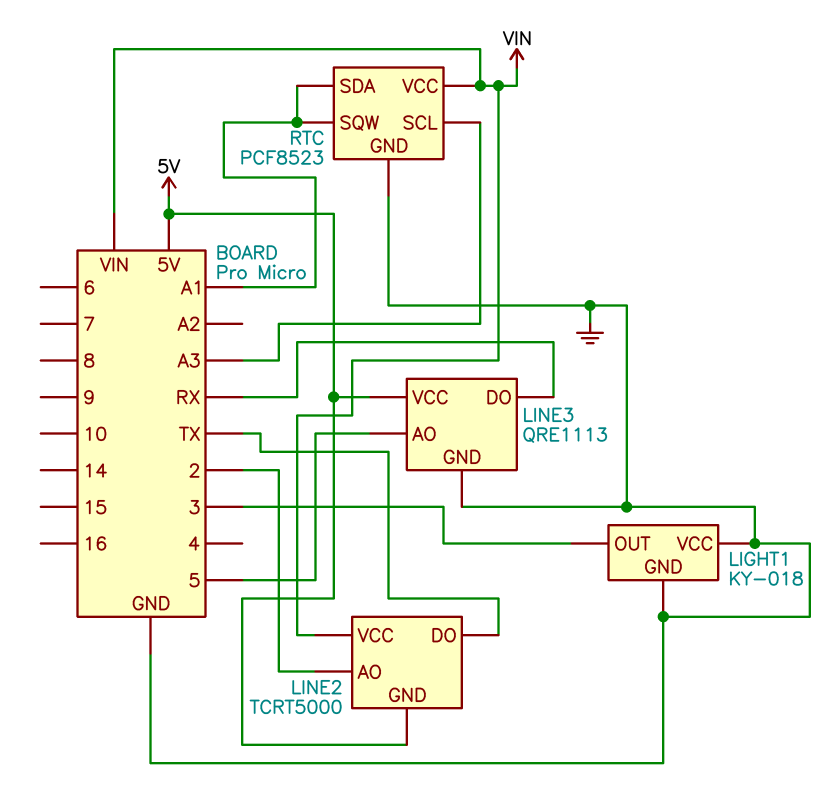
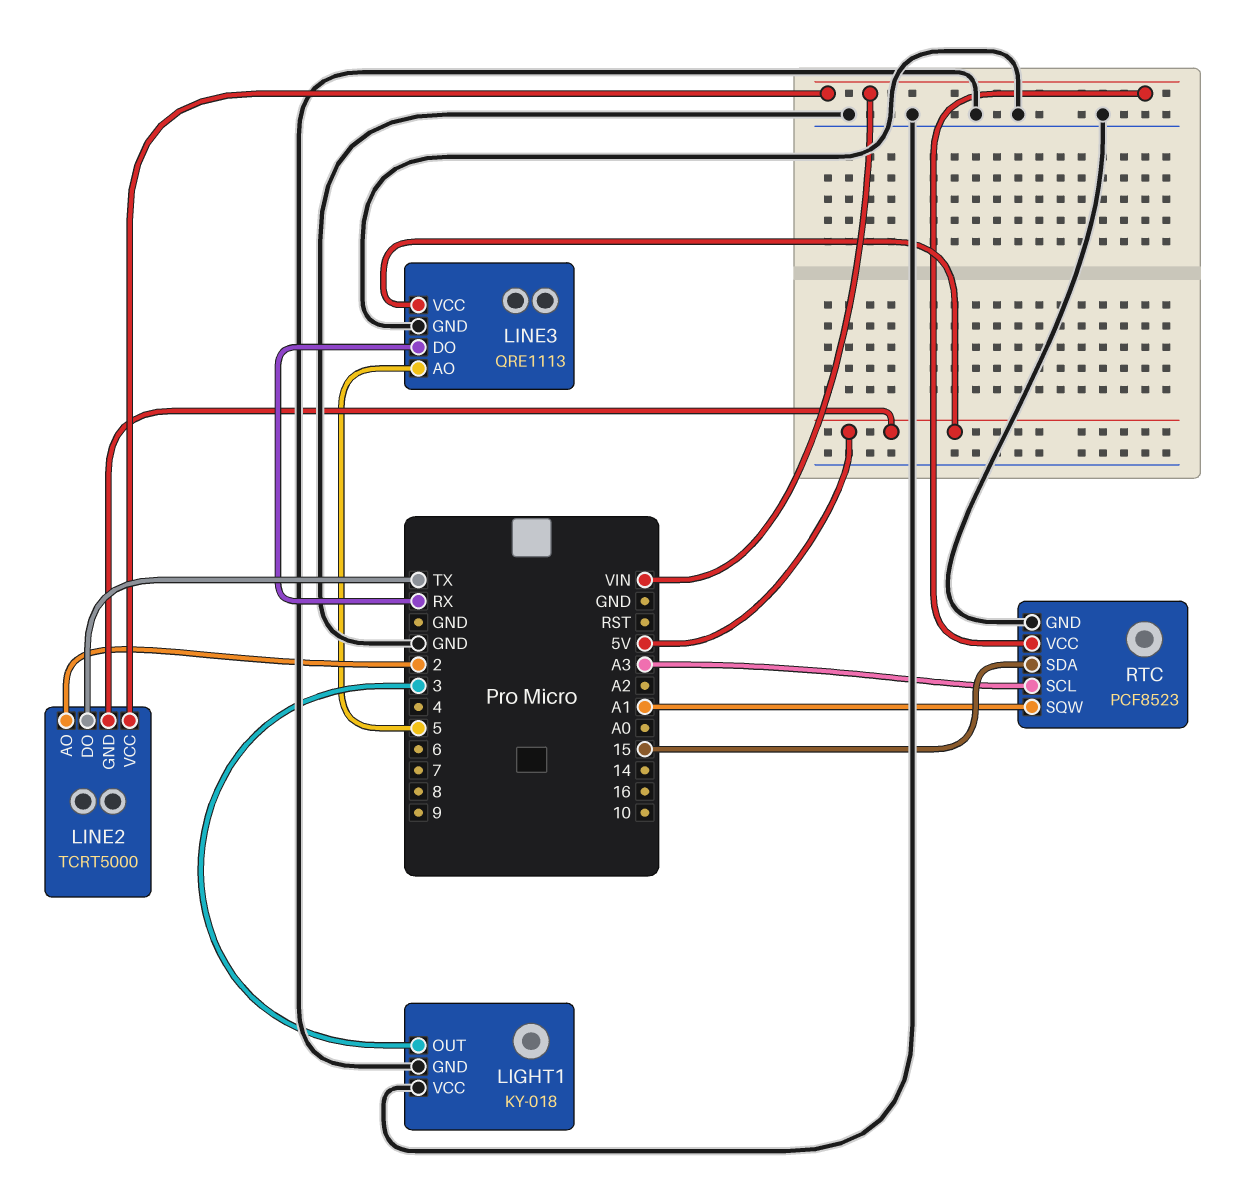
RTC pin SDA: A1 -> 15

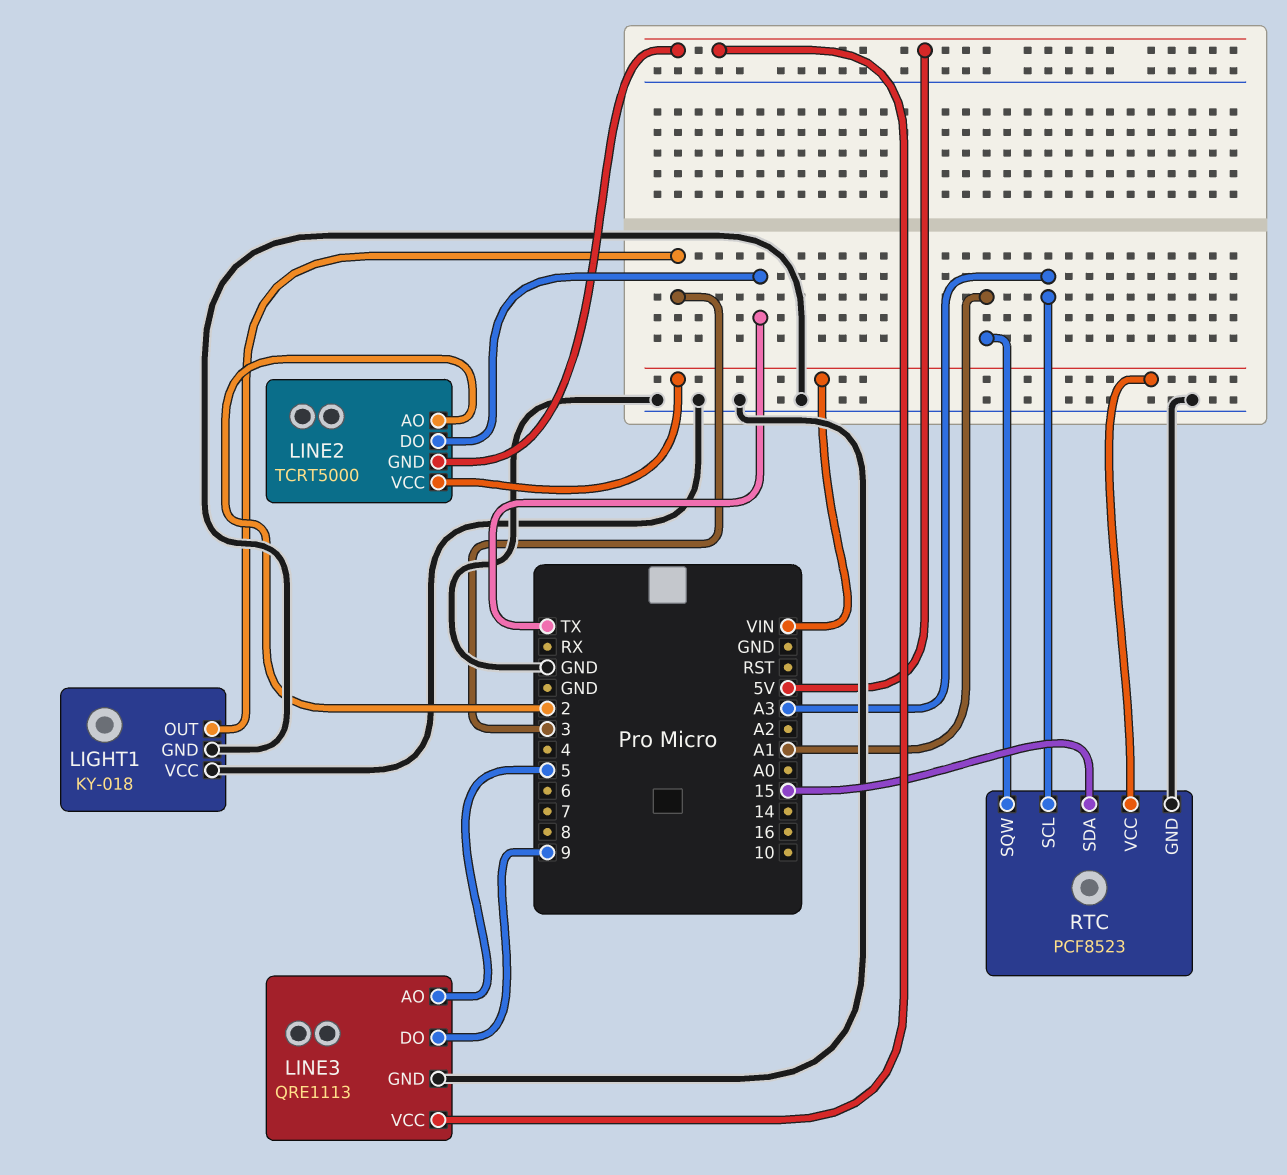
LINE3 pin DO: RX -> 9

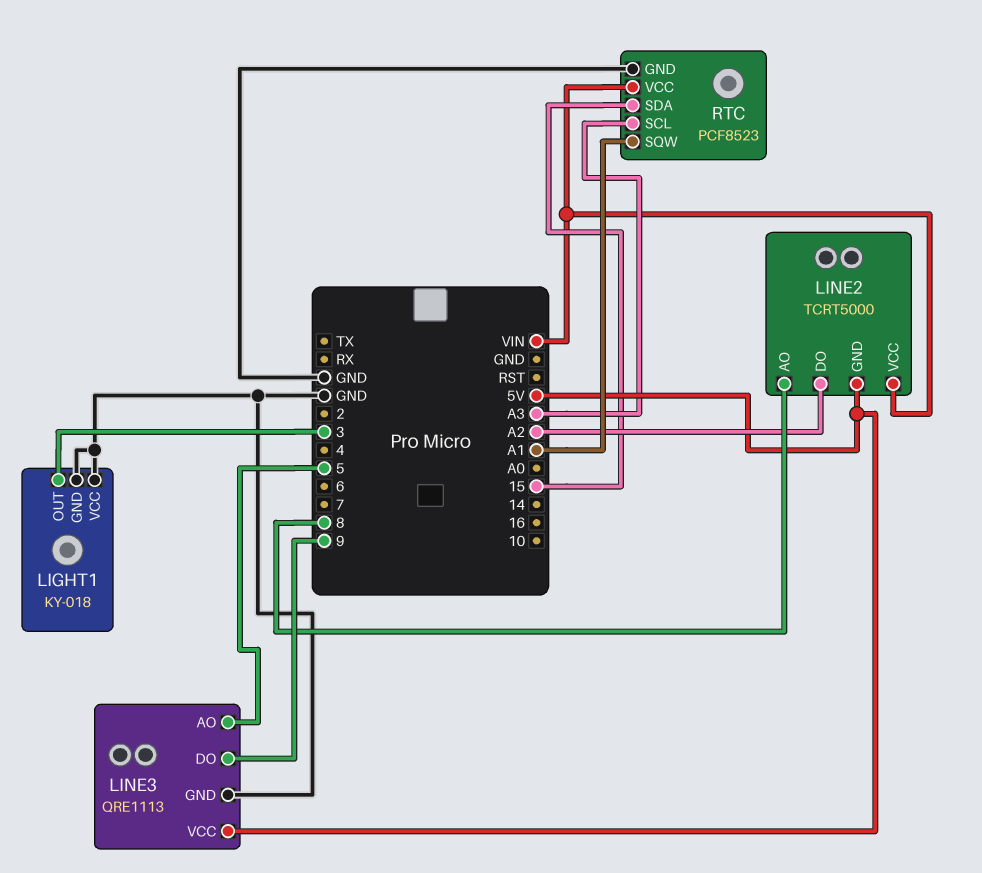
LINE2 pin AO: 2 -> 8
LINE2 pin DO: TX -> A2

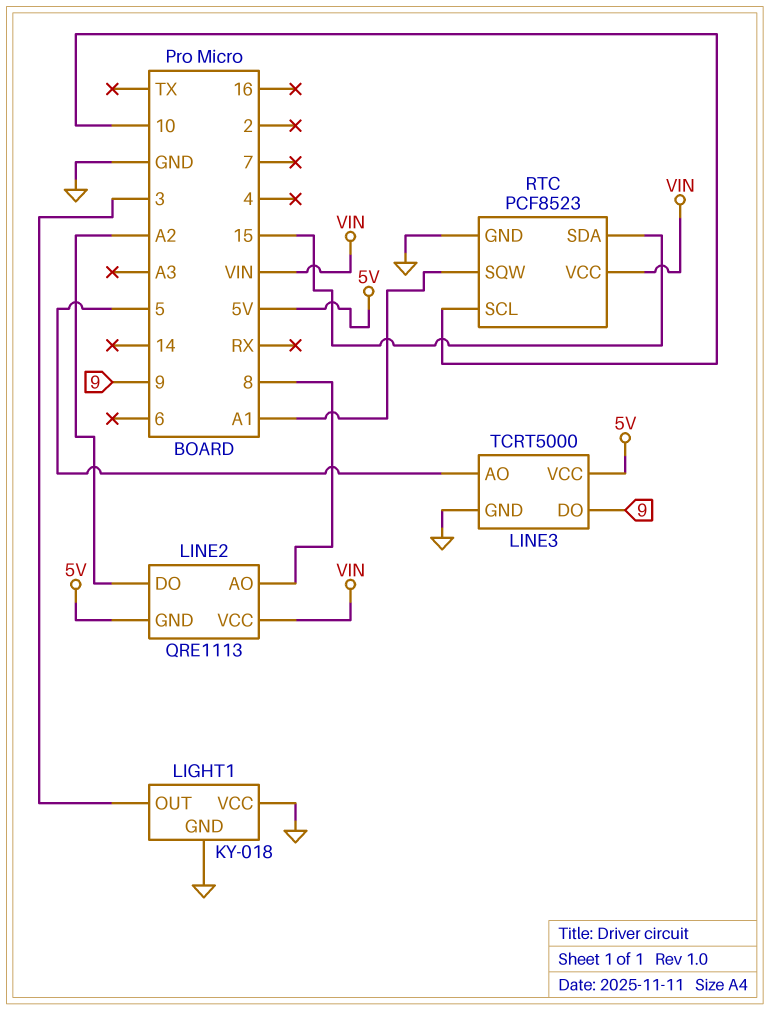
LINE2: TCRT5000 -> QRE1113
LINE3: QRE1113 -> TCRT5000
RTC pin SCL: A3 -> 10

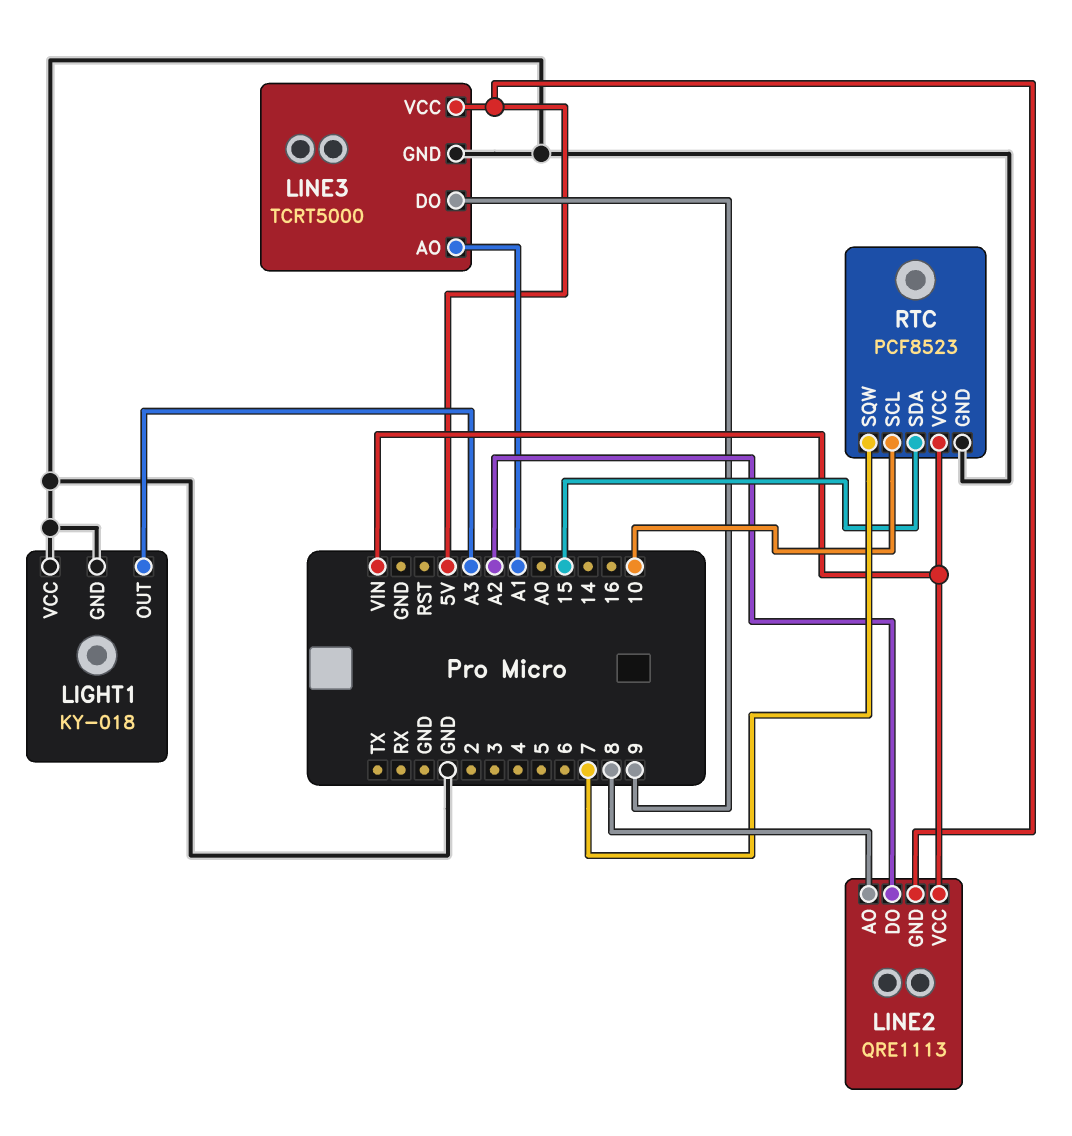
LIGHT1 pin OUT: 3 -> A3
LINE3 pin AO: 5 -> A1
RTC pin SQW: A1 -> 7

